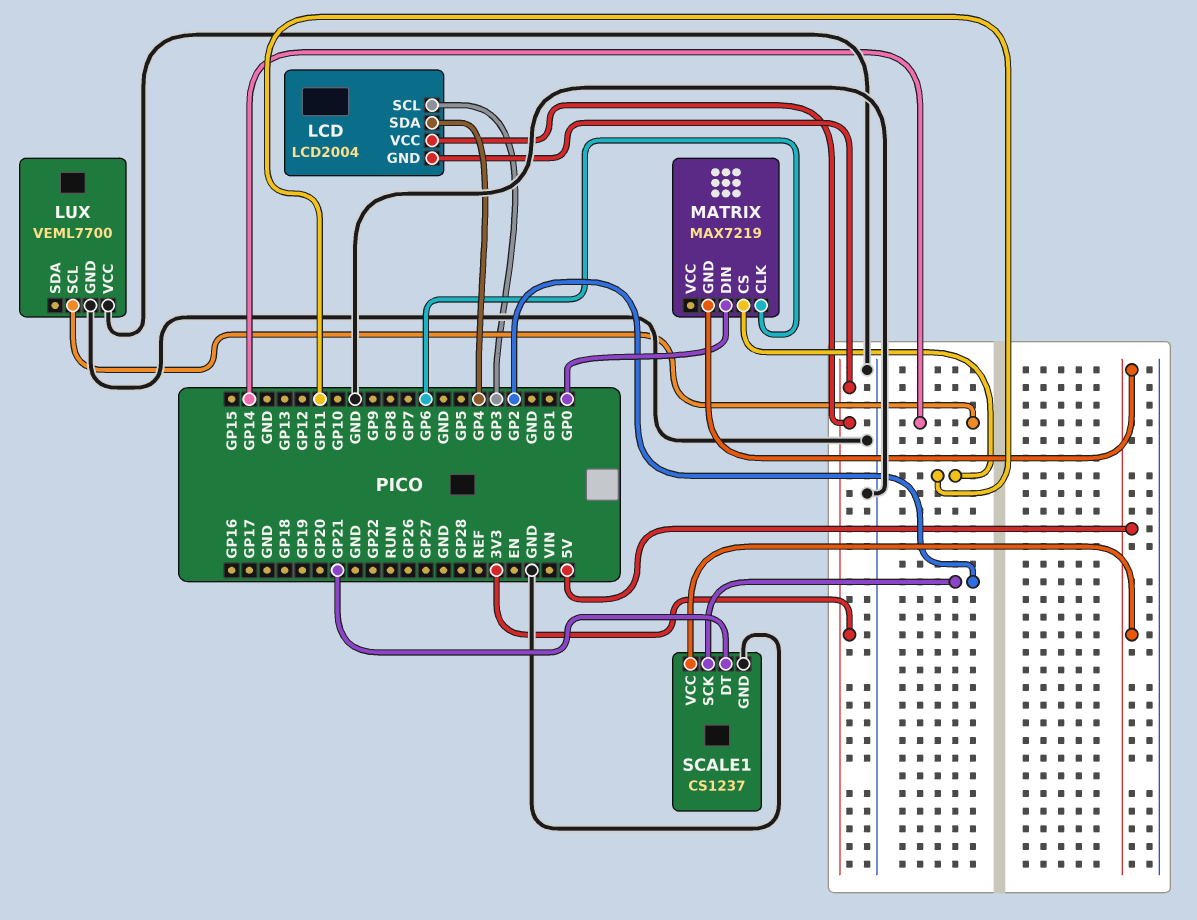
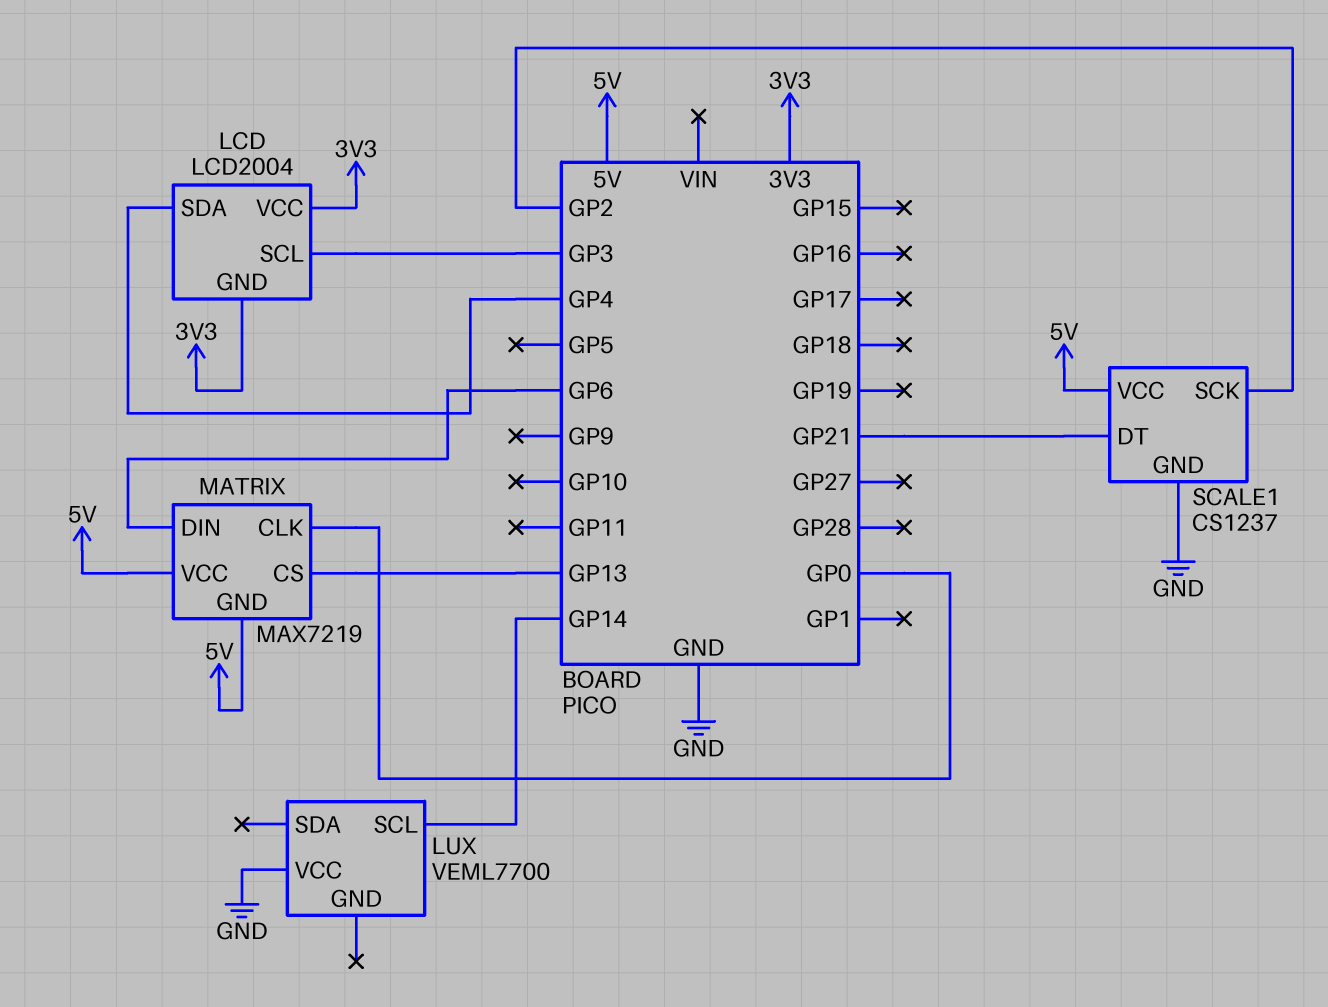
LUX pin GND: GND -> none
MATRIX pin CLK: GP6 -> GP0
MATRIX pin CS: GP11 -> GP13
MATRIX pin DIN: GP0 -> GP6
MATRIX pin VCC: none -> 5V

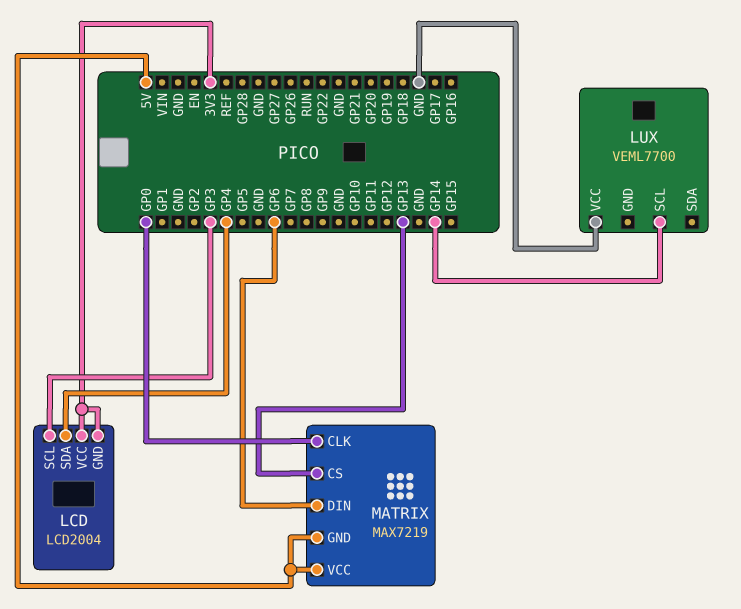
SCALE1: CS1237 -> none
SCALE1 pin DT: GP21 -> none
SCALE1 pin GND: GND -> none
SCALE1 pin SCK: GP2 -> none
SCALE1 pin VCC: 5V -> none

